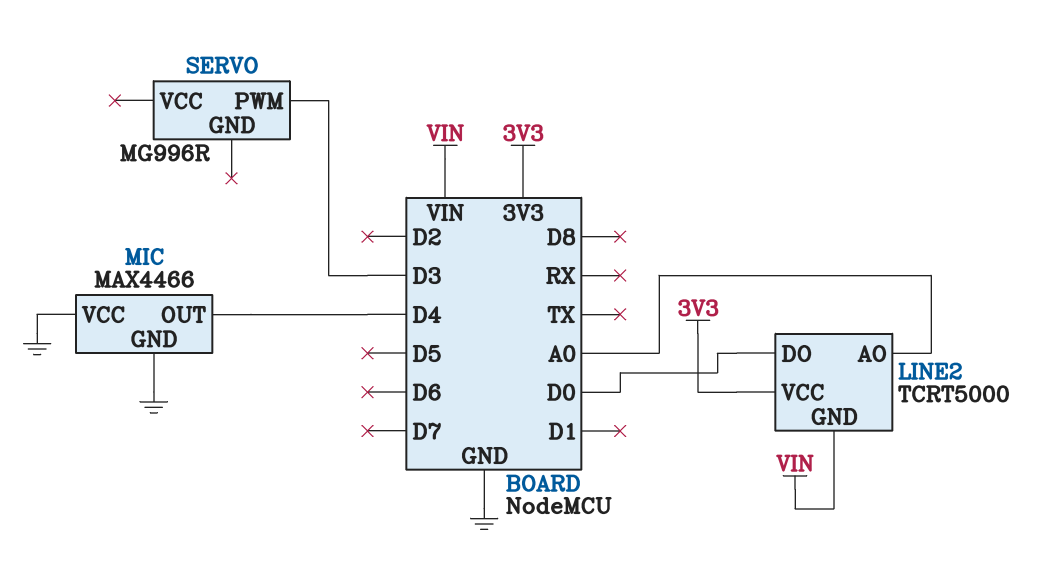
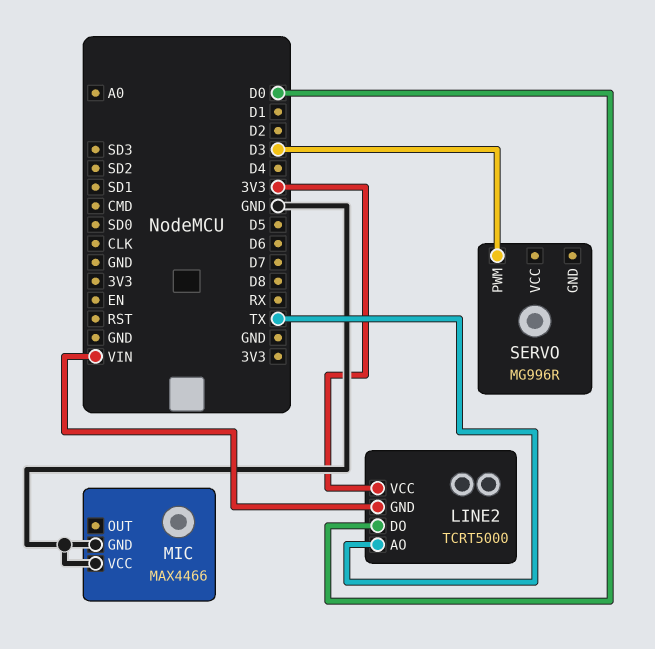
LINE2 pin AO: A0 -> TX
MIC pin OUT: D4 -> none

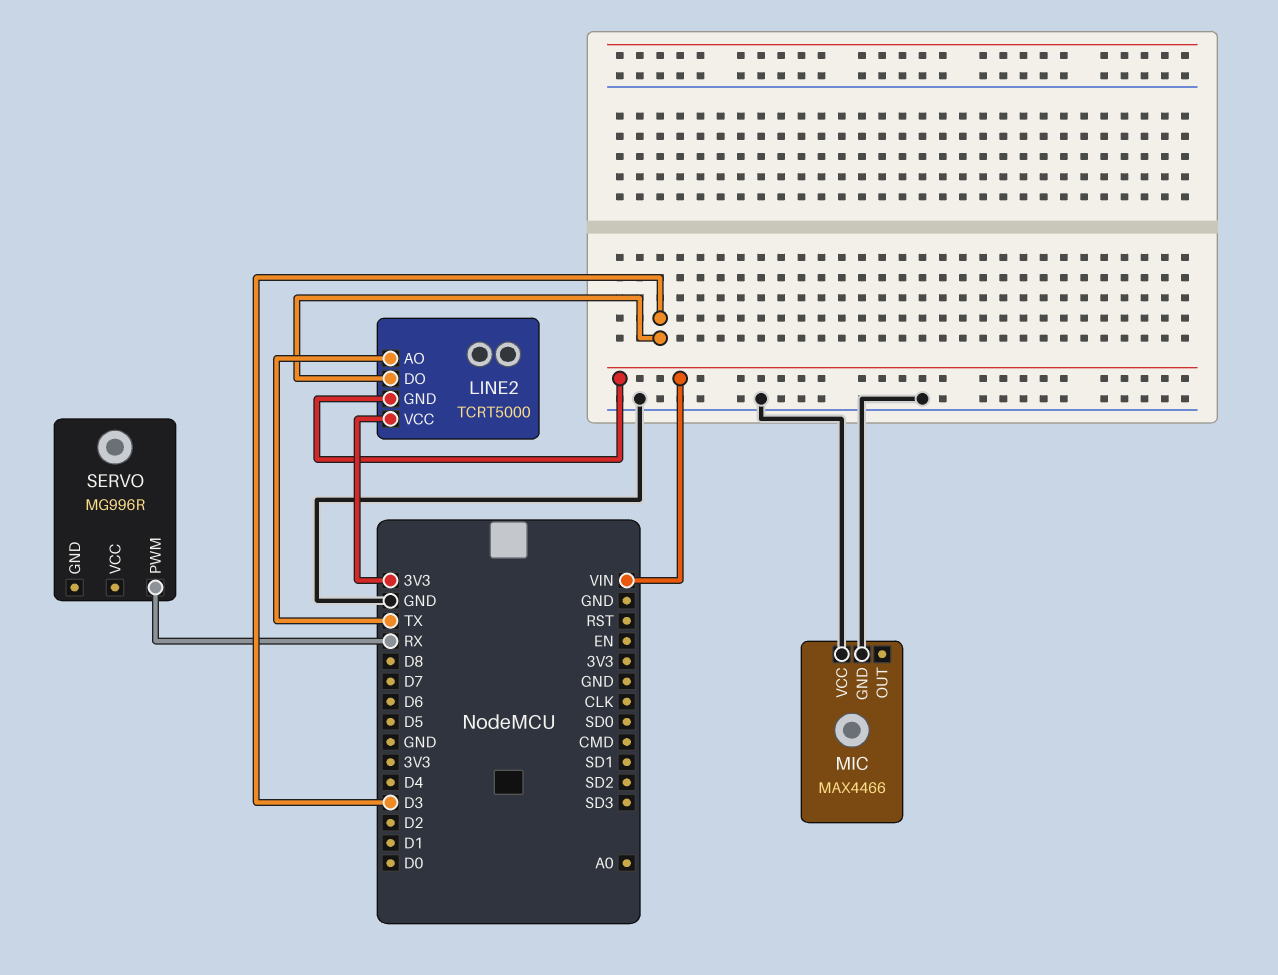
LINE2 pin DO: D0 -> D3
SERVO pin PWM: D3 -> RX

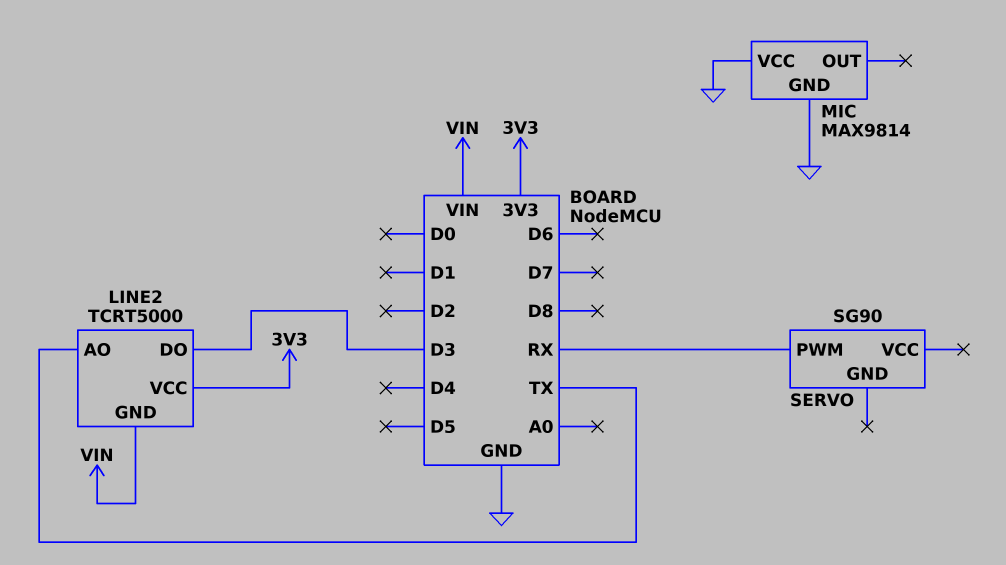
MIC: MAX4466 -> MAX9814
SERVO: MG996R -> SG90

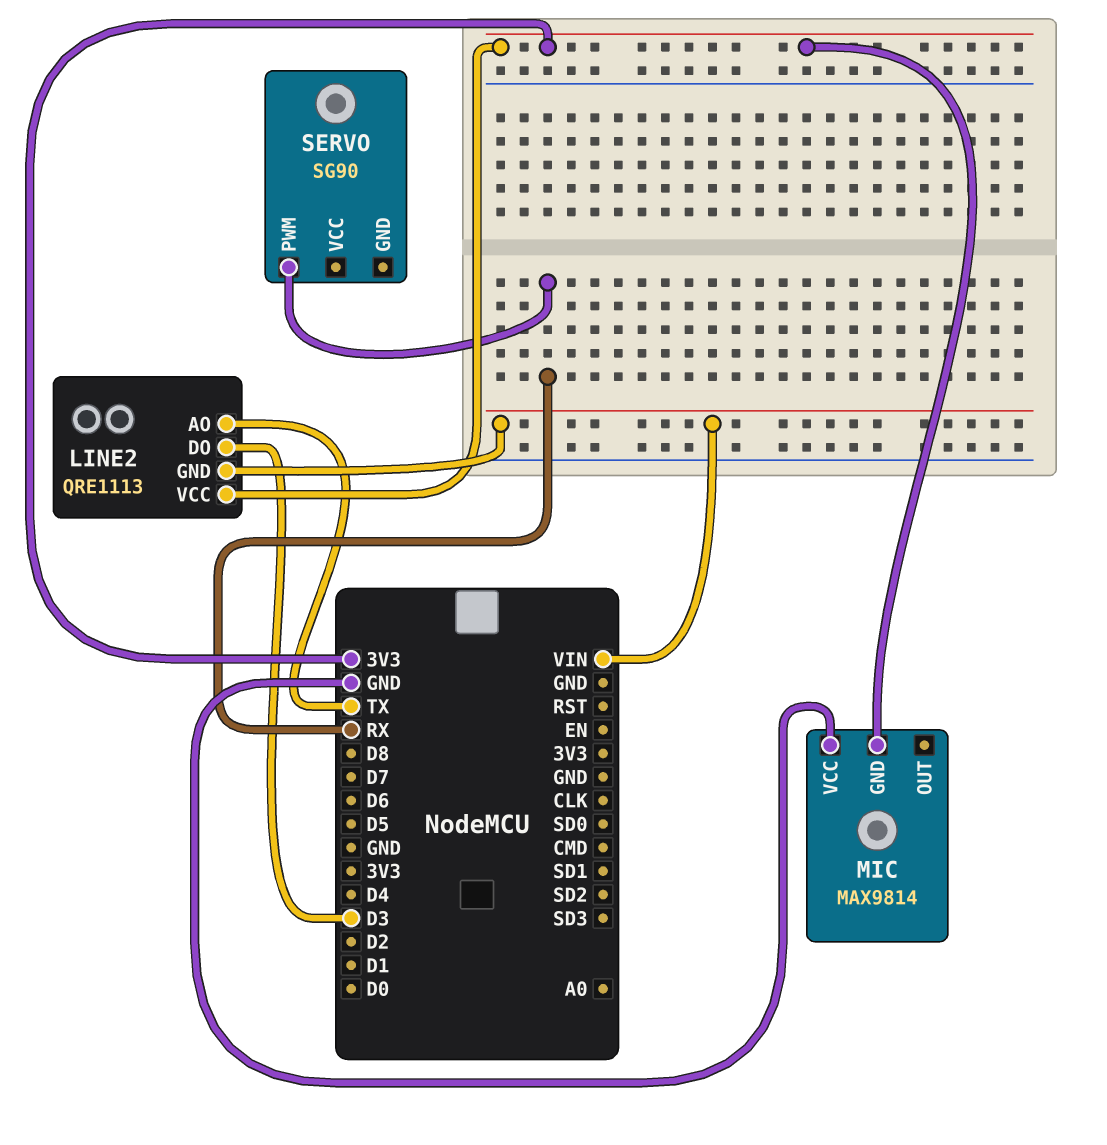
LINE2: TCRT5000 -> QRE1113
MIC pin GND: GND -> 3V3

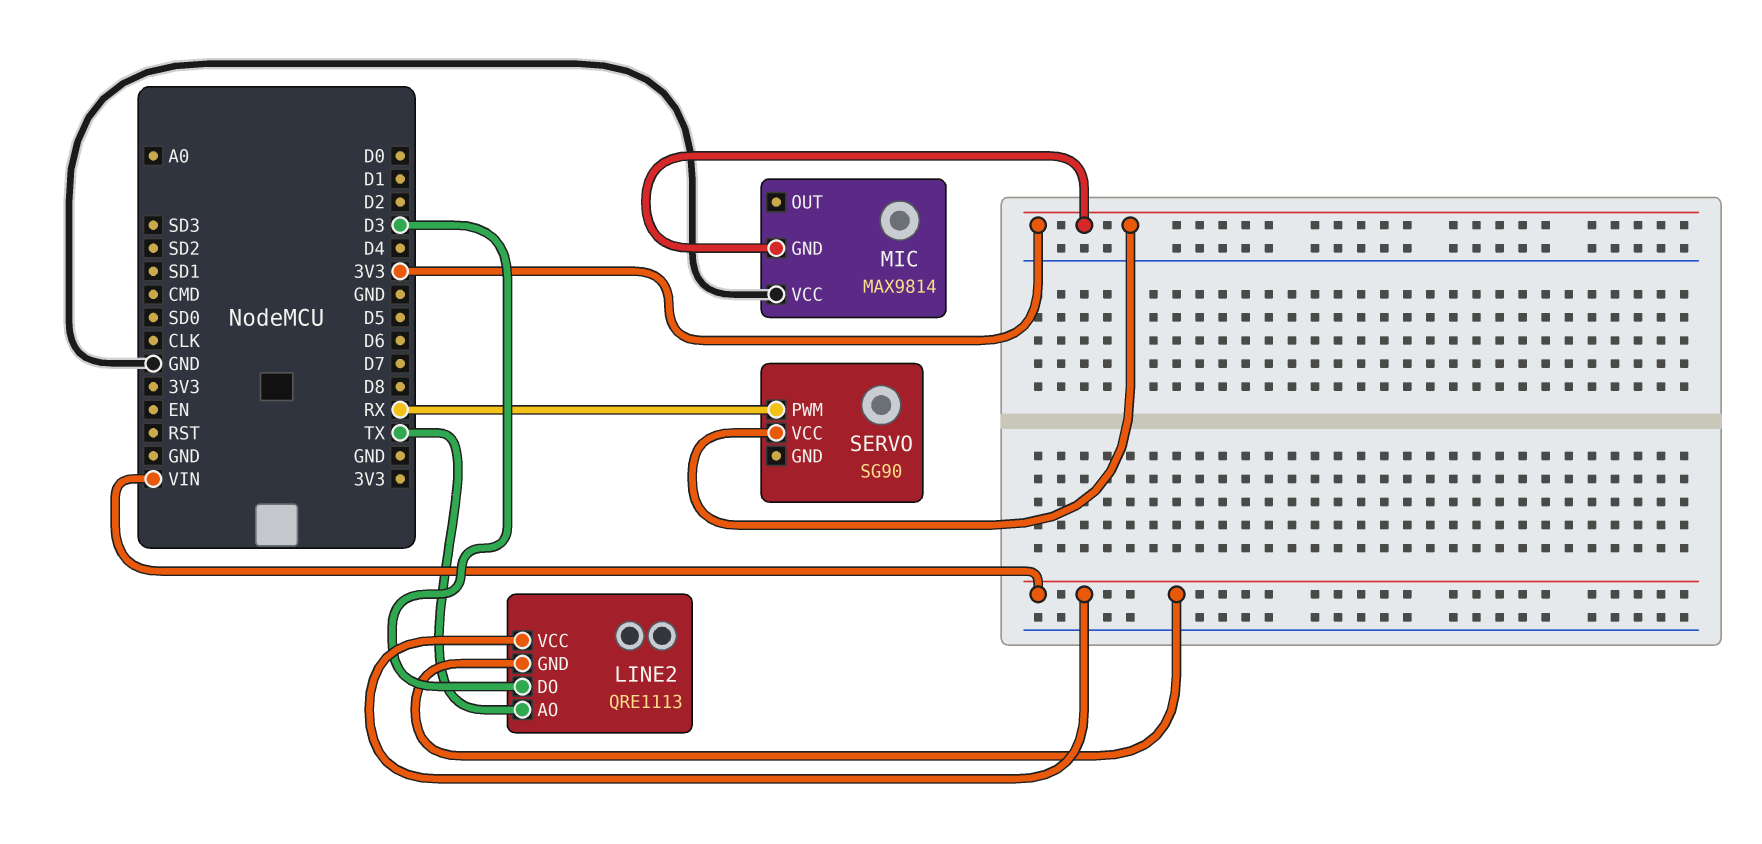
LINE2 pin VCC: 3V3 -> VIN
SERVO pin VCC: none -> 3V3

